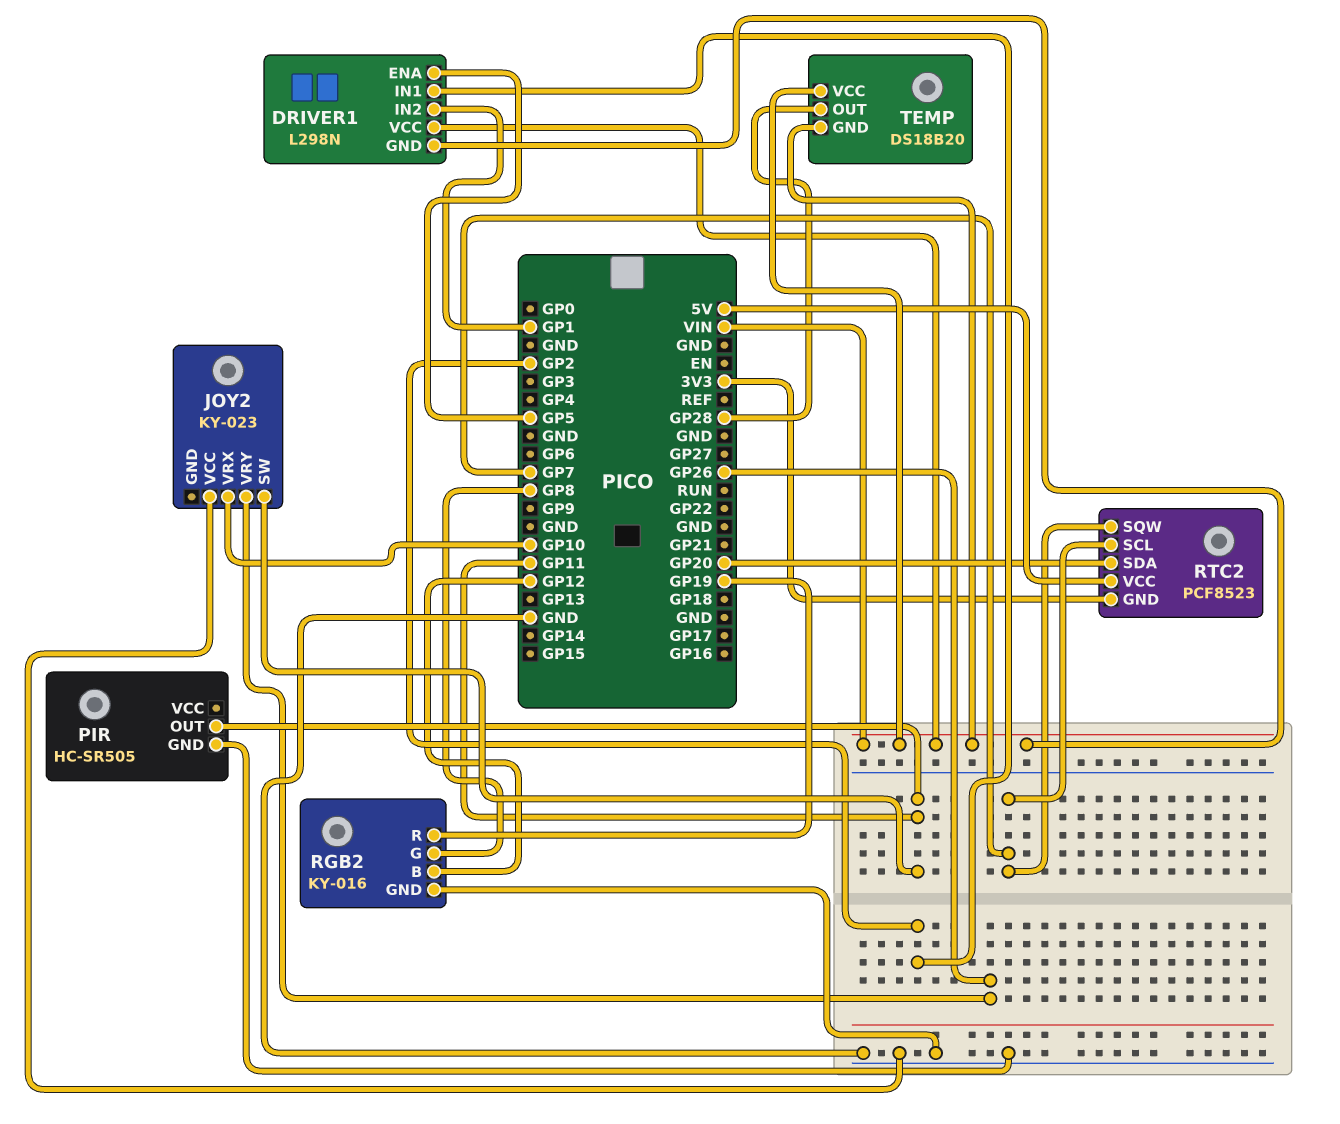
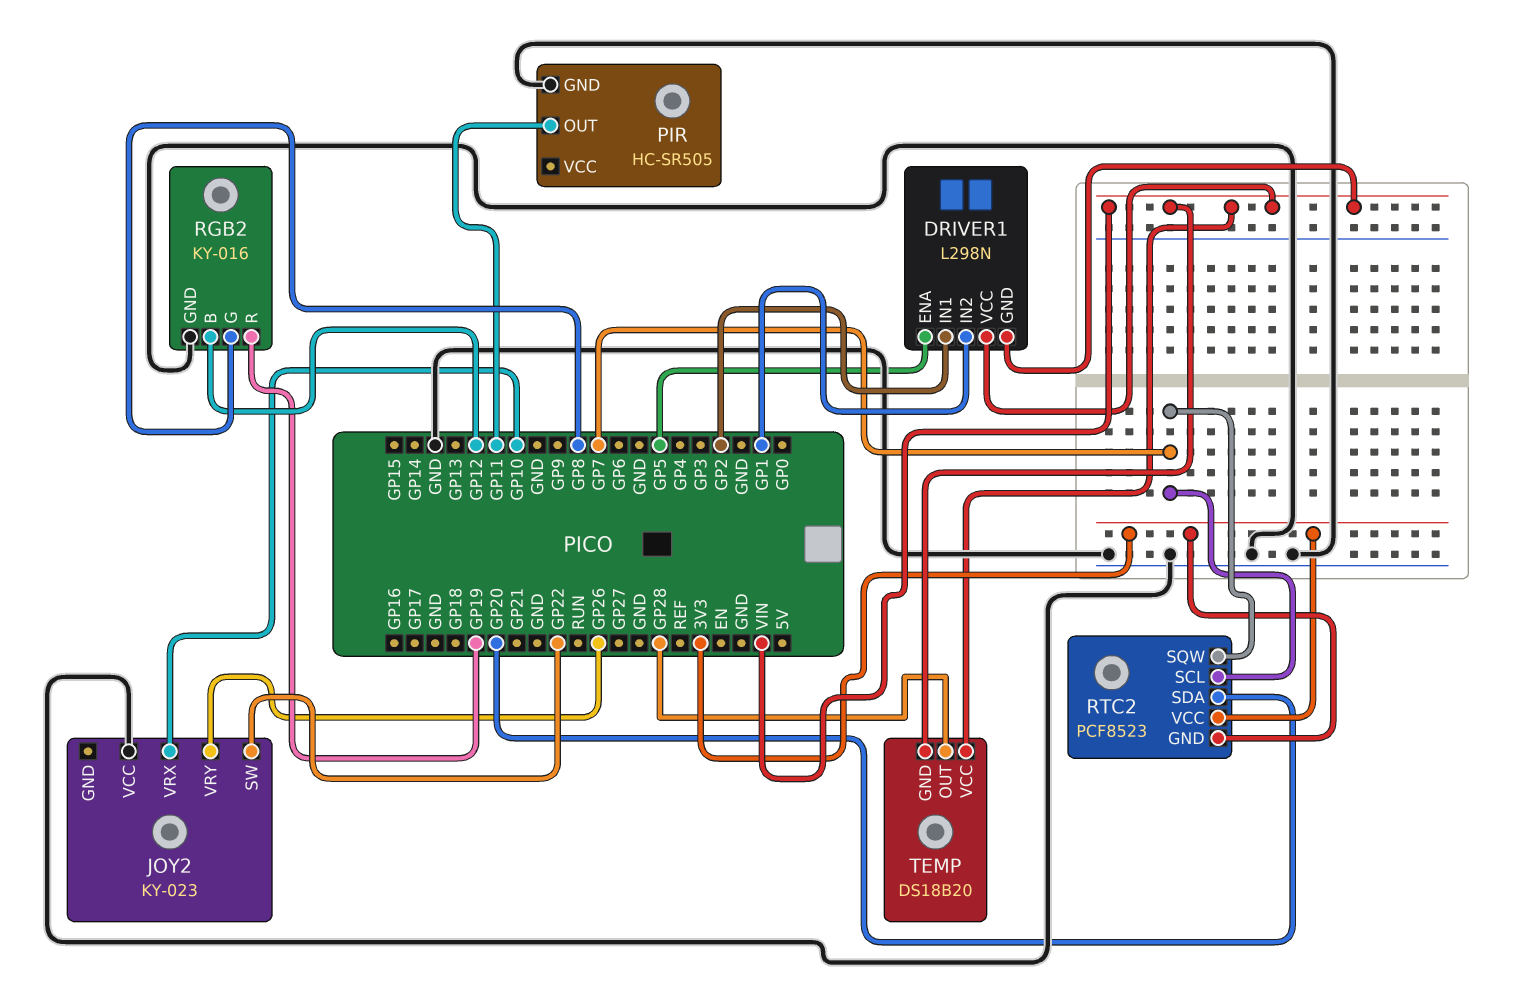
JOY2 pin SW: GP11 -> GP22
RTC2 pin VCC: 5V -> 3V3

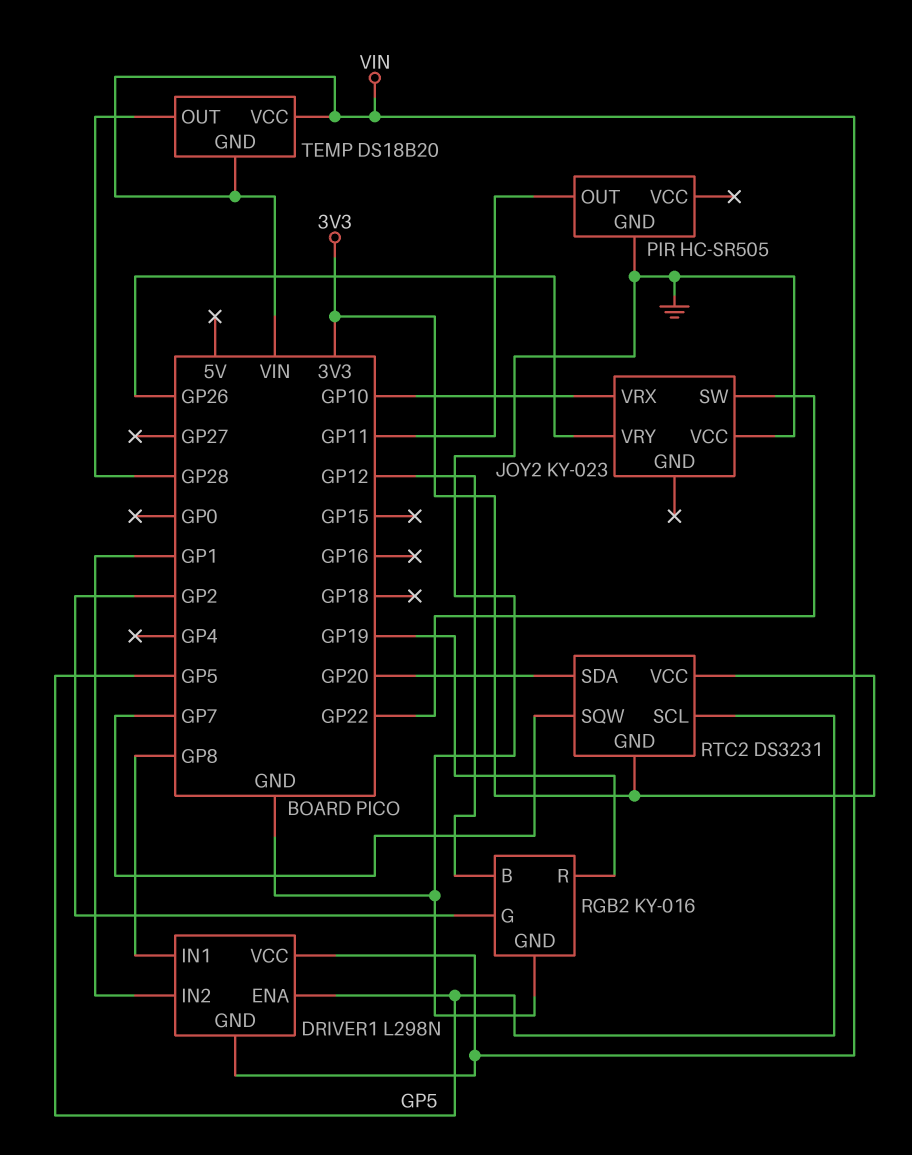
DRIVER1 pin IN1: GP2 -> GP8
RGB2 pin G: GP8 -> GP2
RTC2: PCF8523 -> DS3231
RTC2 pin SCL: GP7 -> GP5

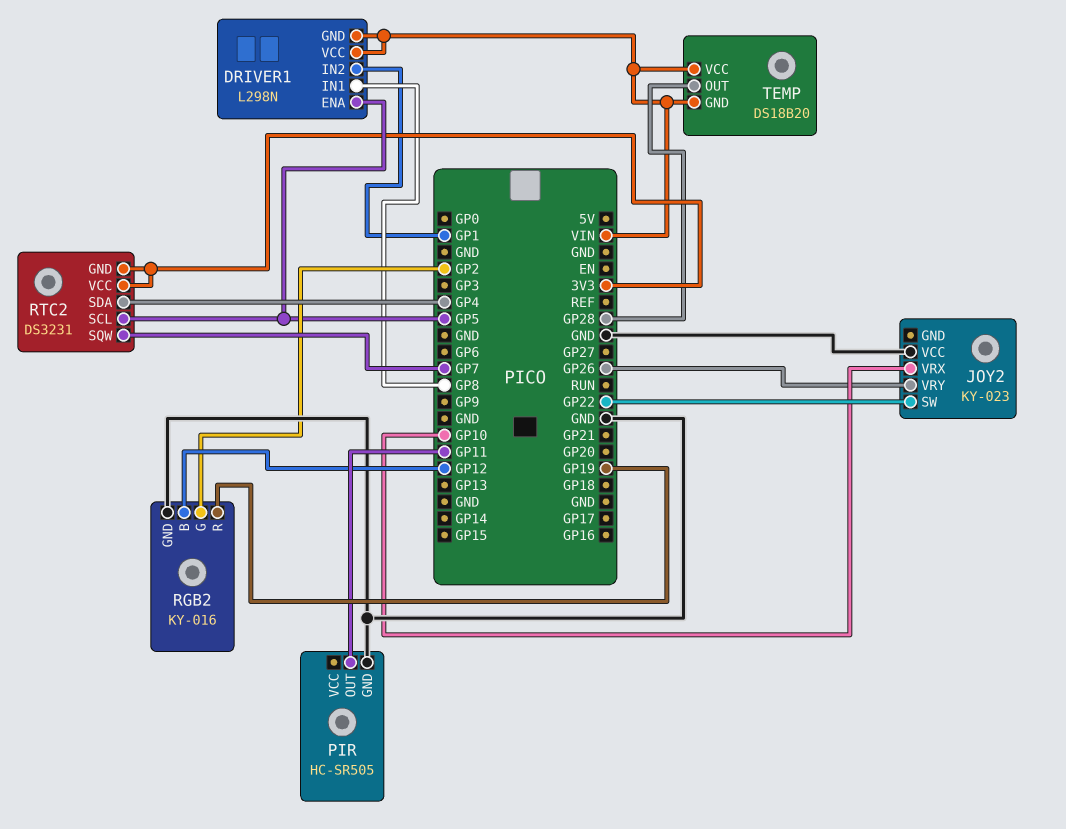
RTC2 pin SDA: GP20 -> GP4

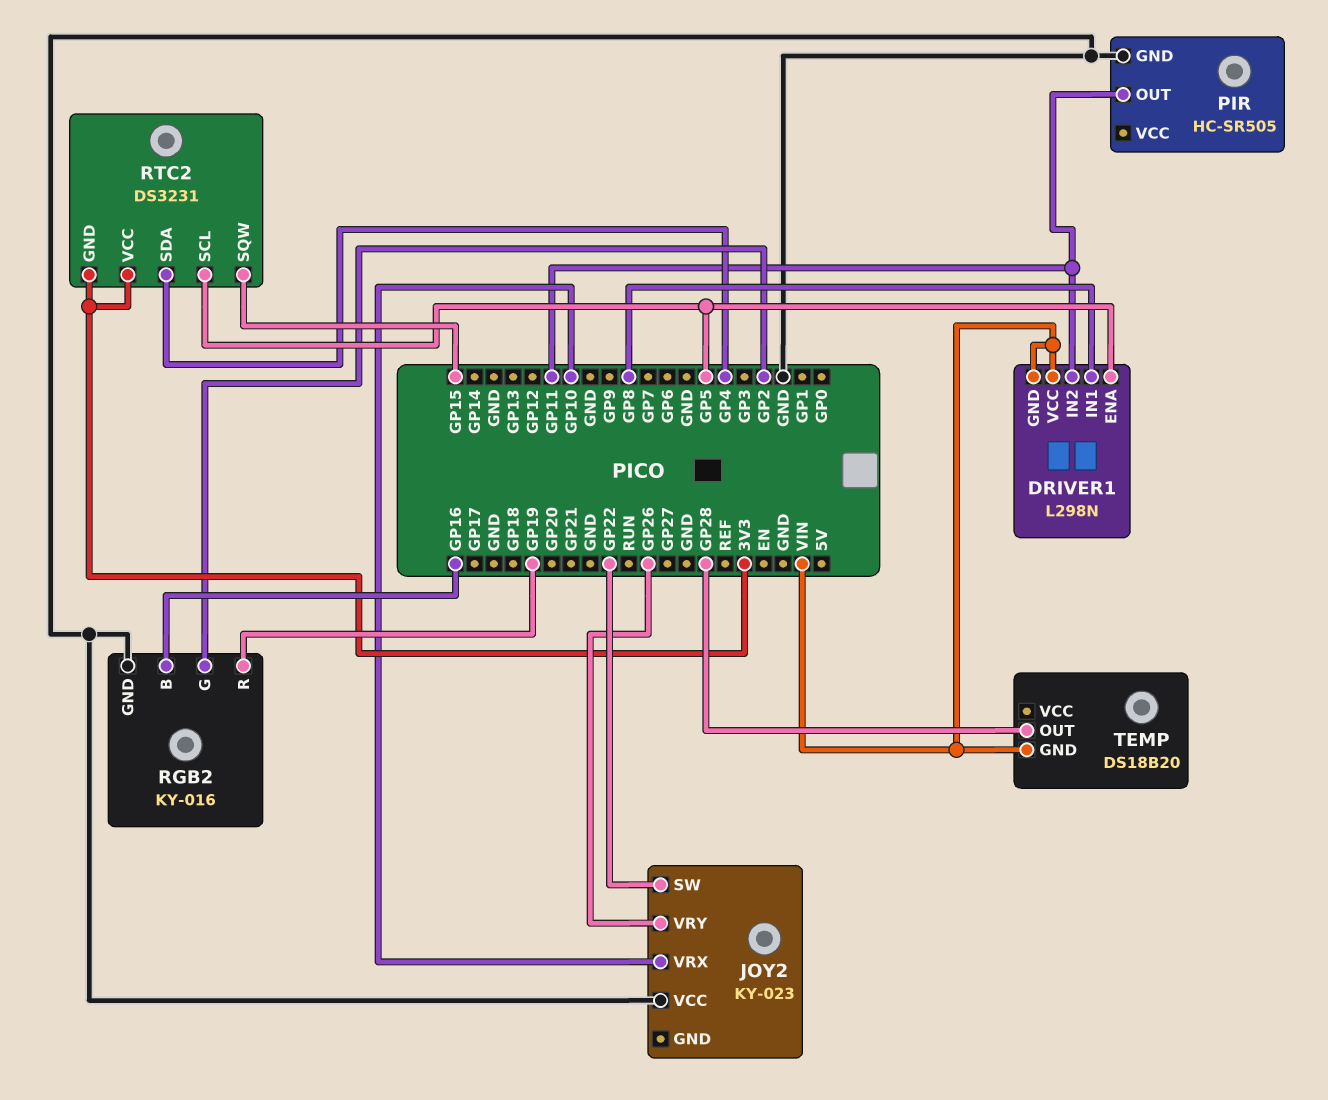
DRIVER1 pin IN2: GP1 -> GP11
RGB2 pin B: GP12 -> GP16
RTC2 pin SQW: GP7 -> GP15
TEMP pin VCC: VIN -> none

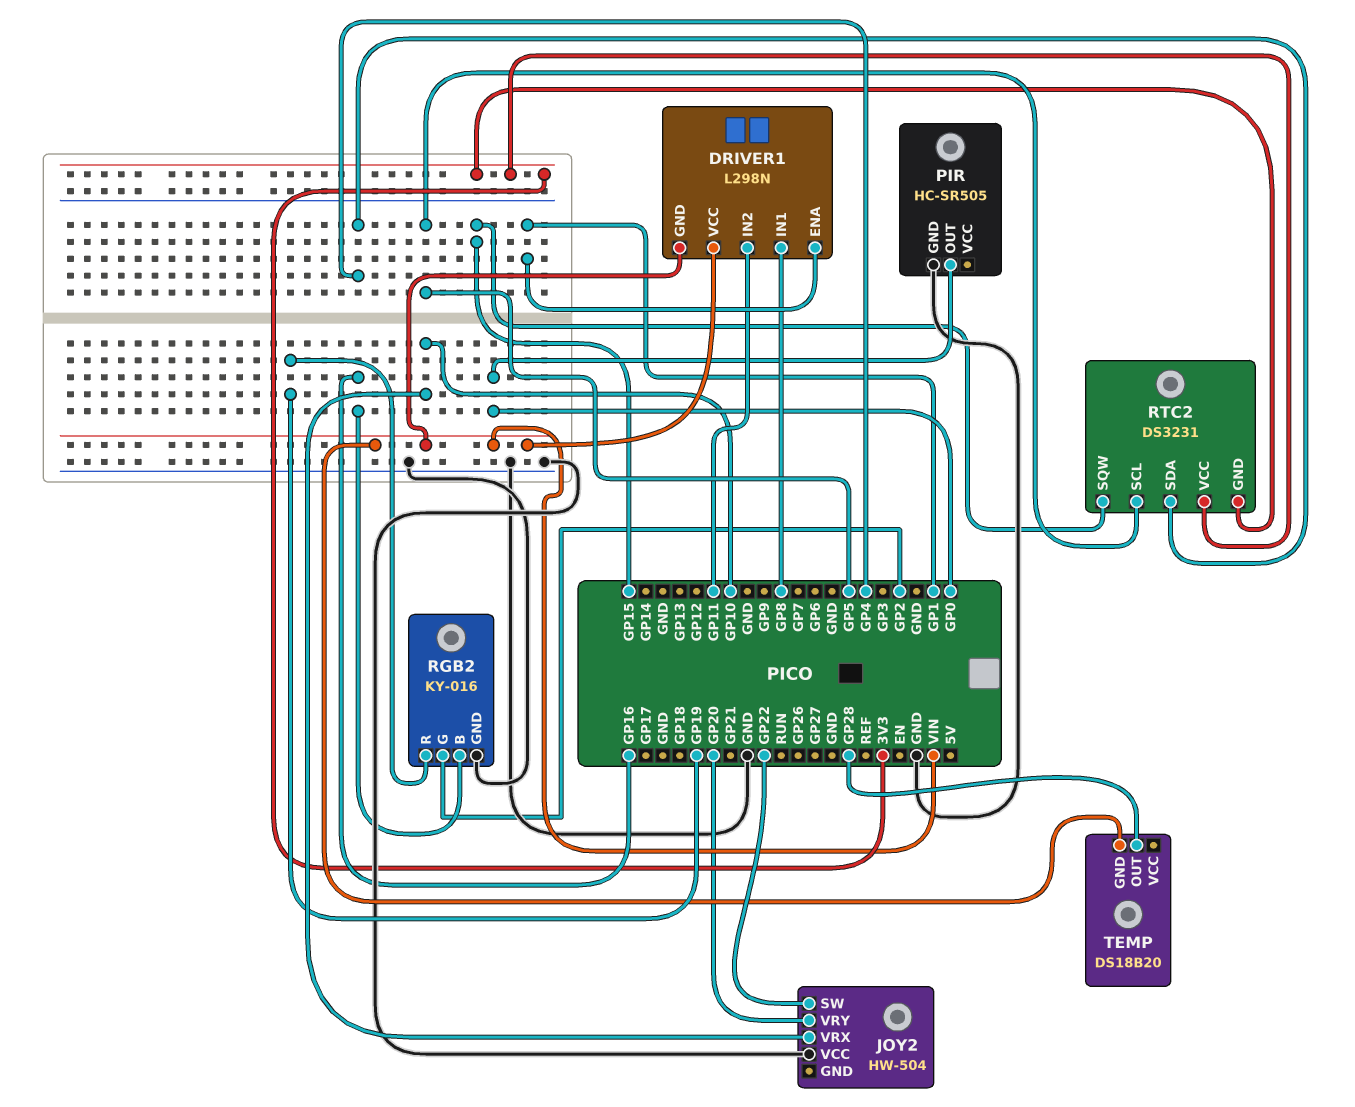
DRIVER1 pin ENA: GP5 -> GP1
JOY2: KY-023 -> HW-504
JOY2 pin VRY: GP26 -> GP20
PIR pin OUT: GP11 -> GP0

